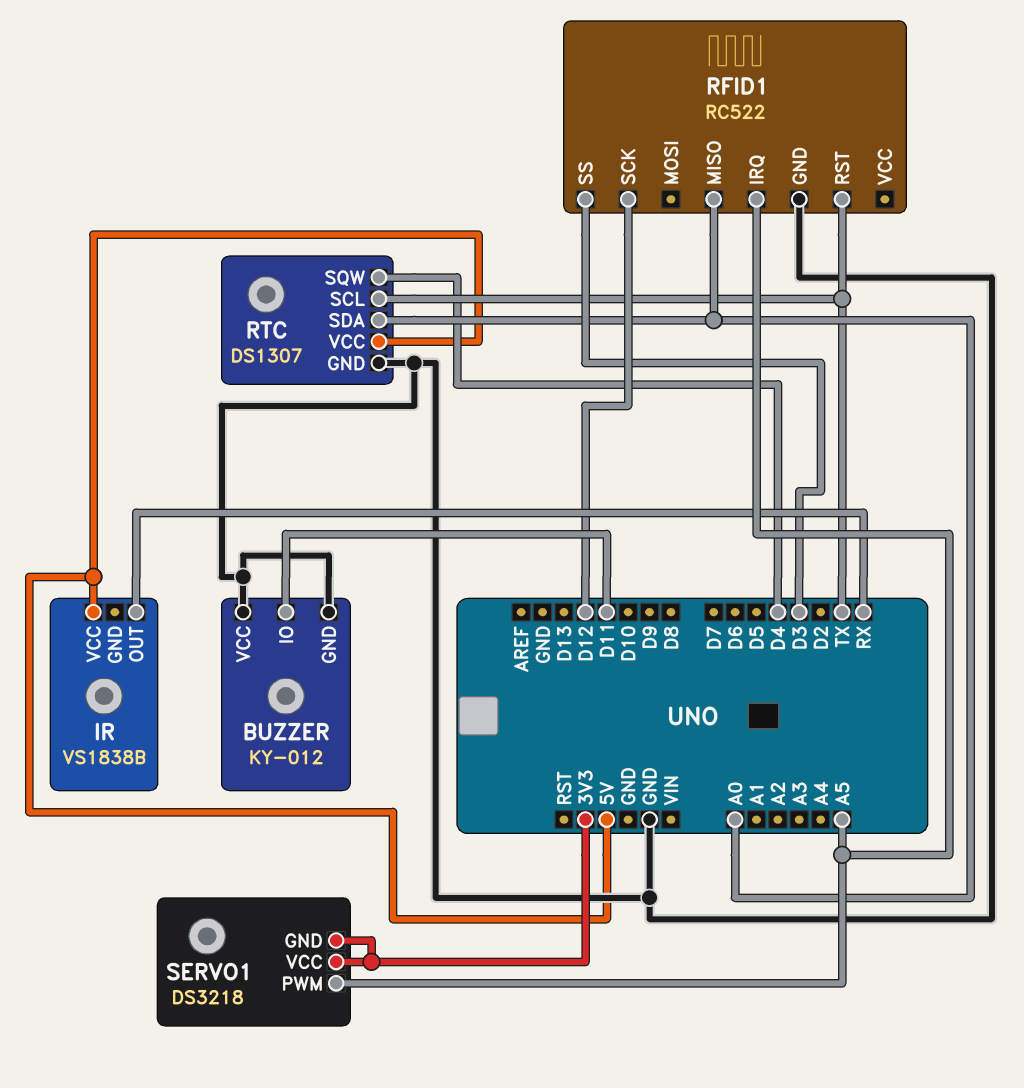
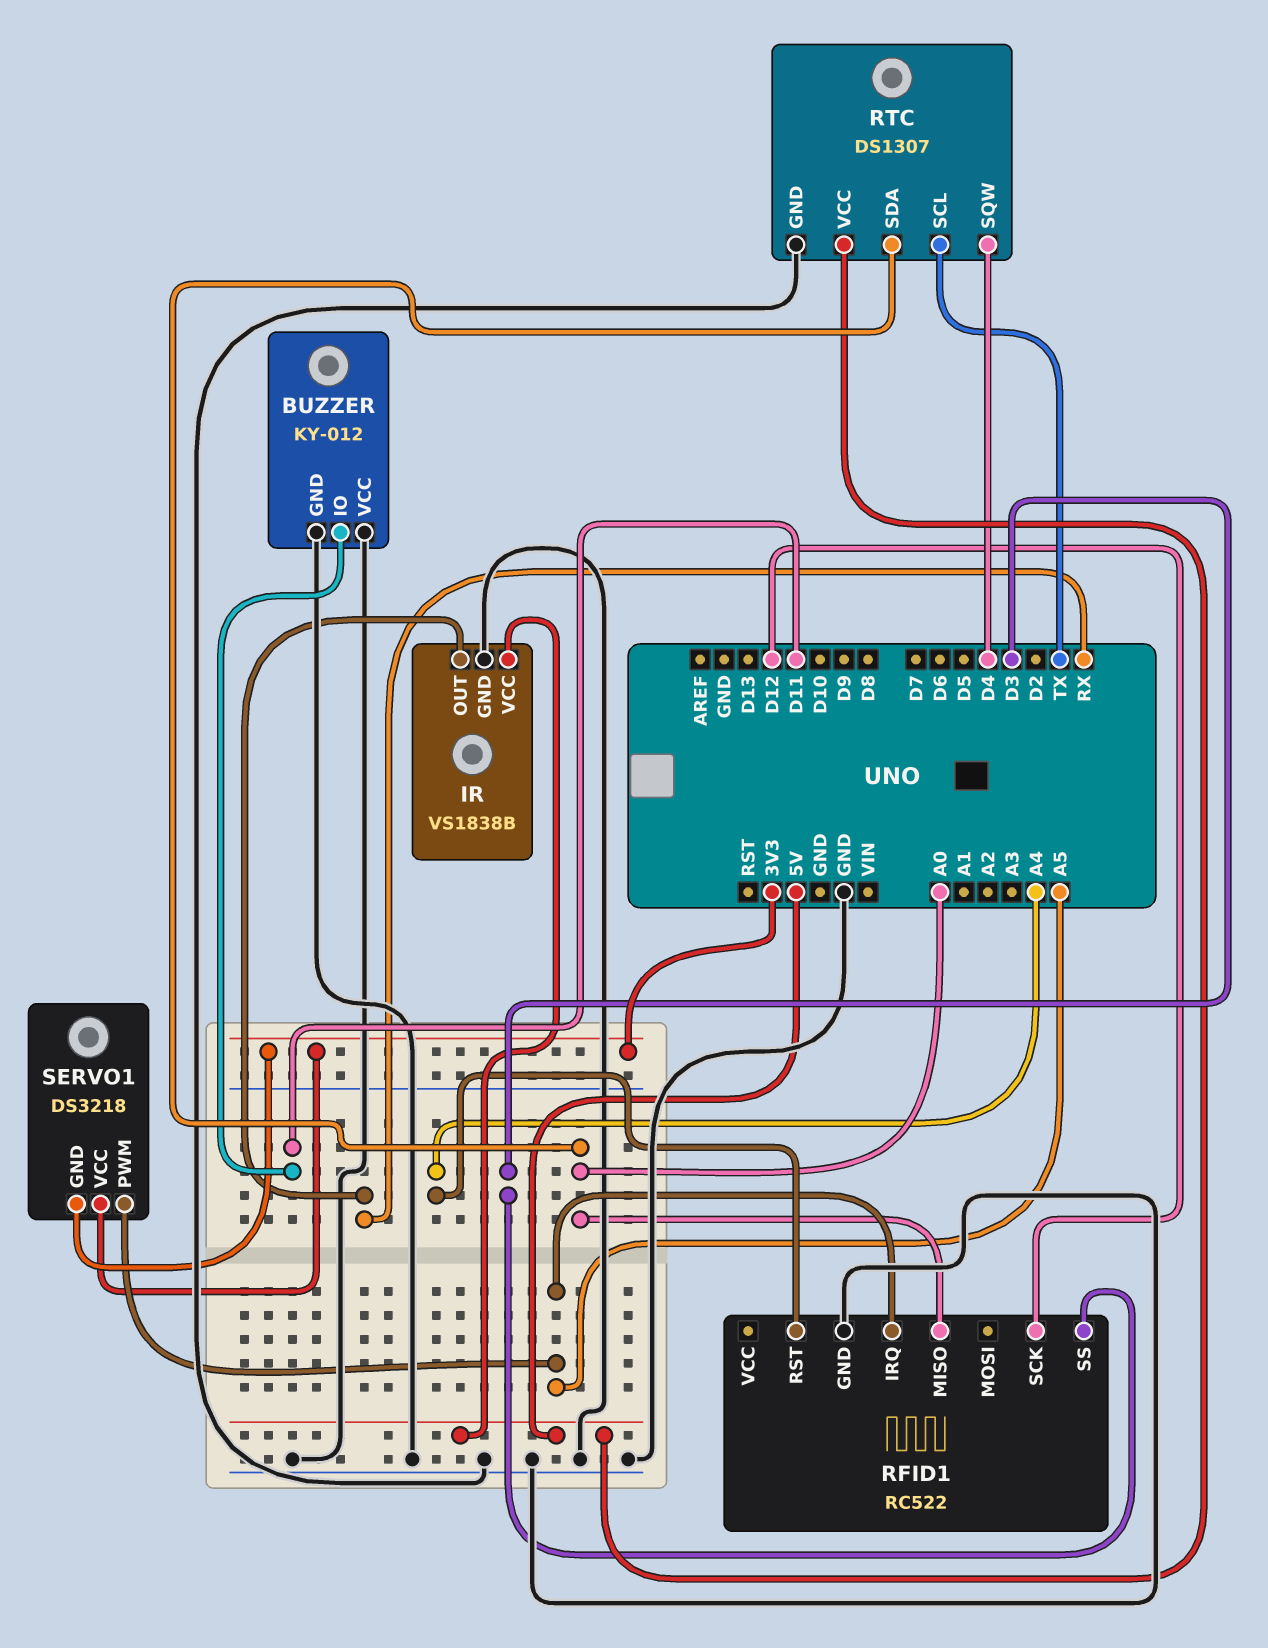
IR pin GND: none -> GND
RFID1 pin RST: TX -> A4

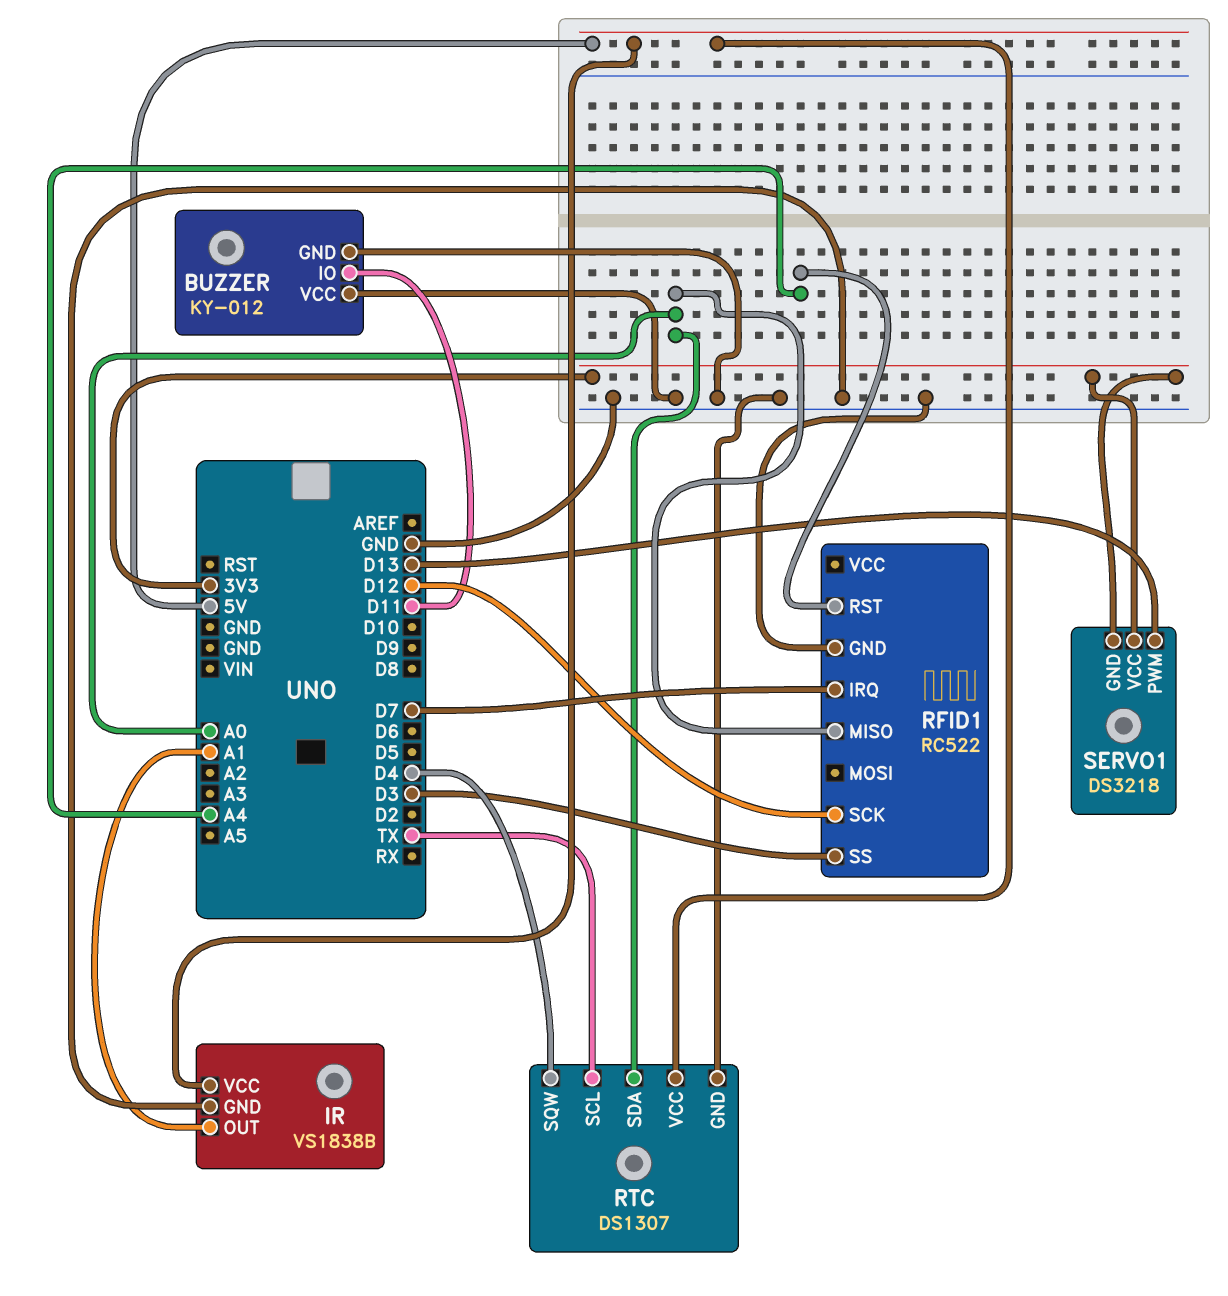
IR pin OUT: RX -> A1
RFID1 pin IRQ: A5 -> D7
SERVO1 pin PWM: A5 -> D13

